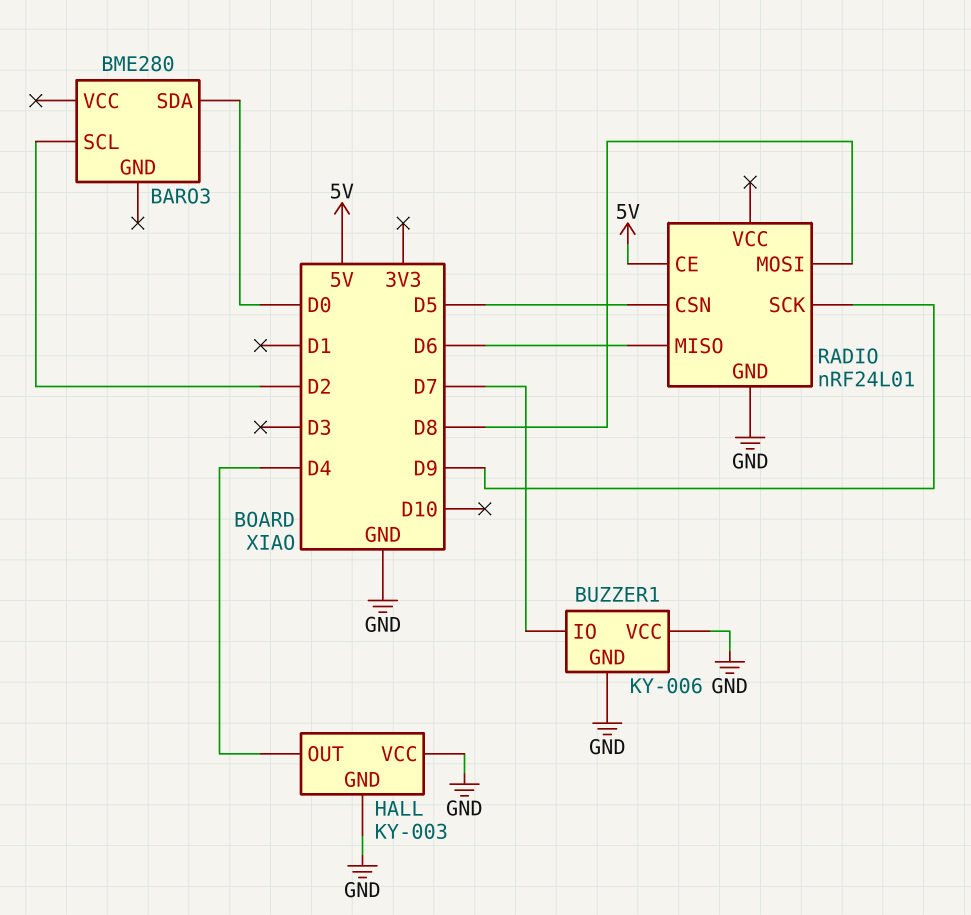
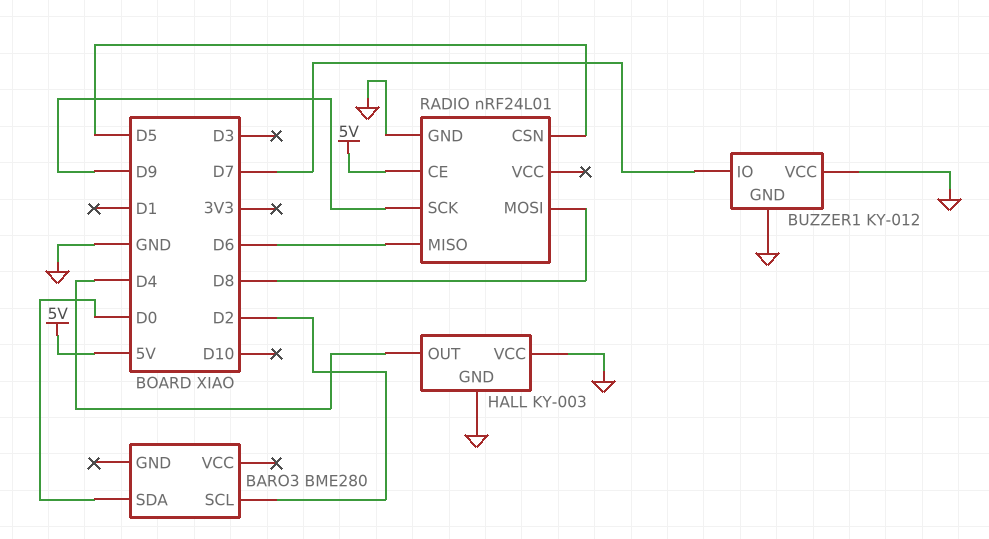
BUZZER1: KY-006 -> KY-012

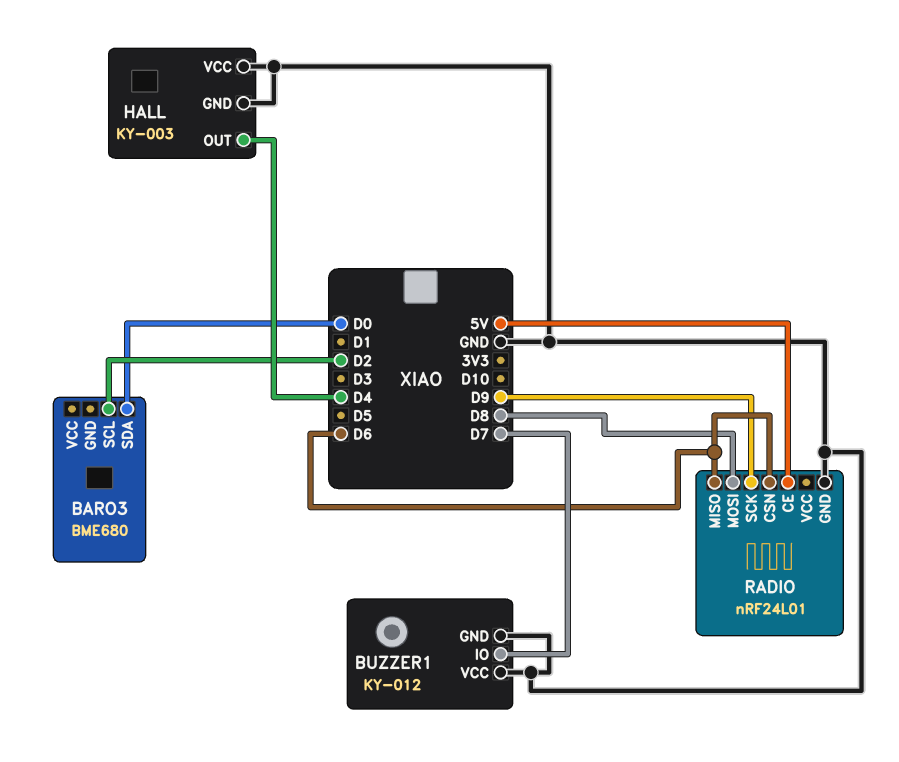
BARO3: BME280 -> BME680
RADIO pin CSN: D5 -> D6

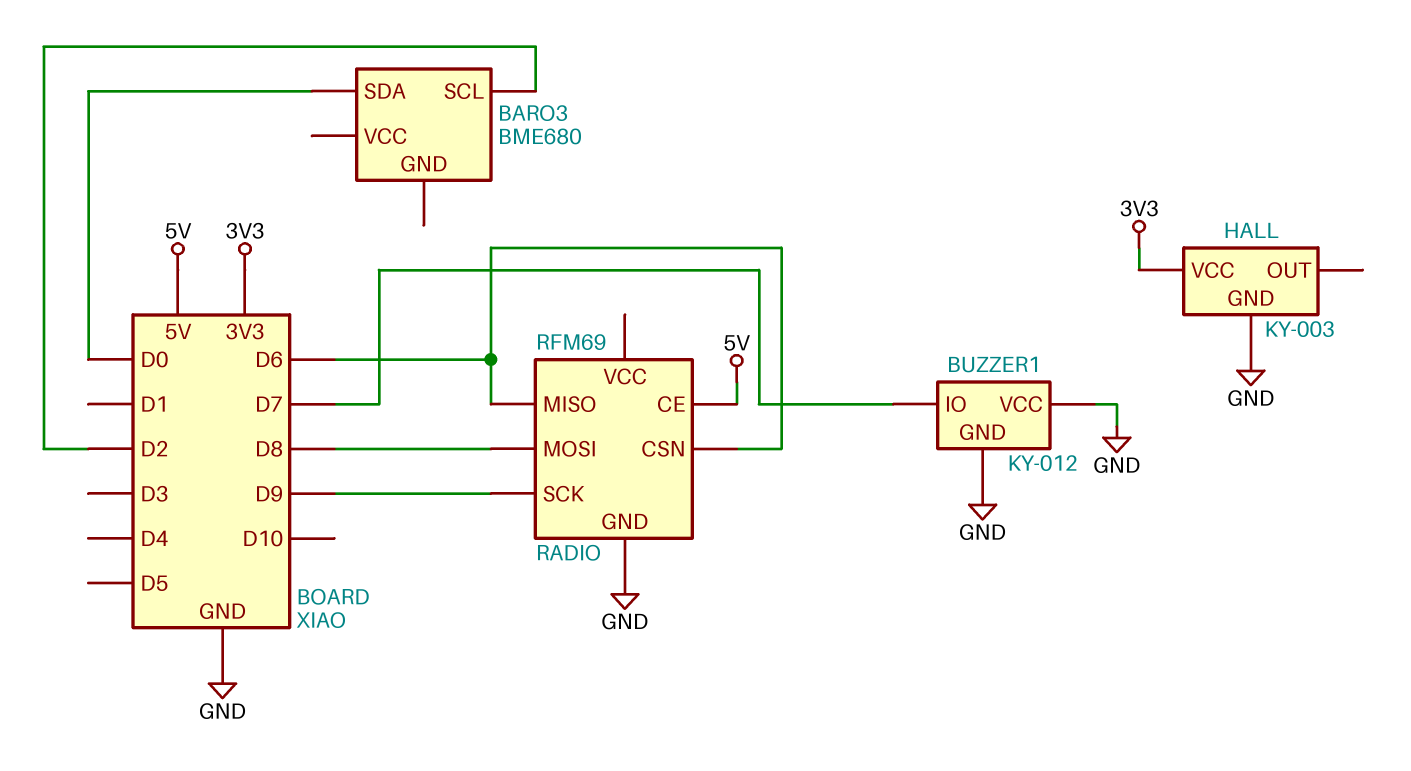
HALL pin OUT: D4 -> none
HALL pin VCC: GND -> 3V3
RADIO: nRF24L01 -> RFM69

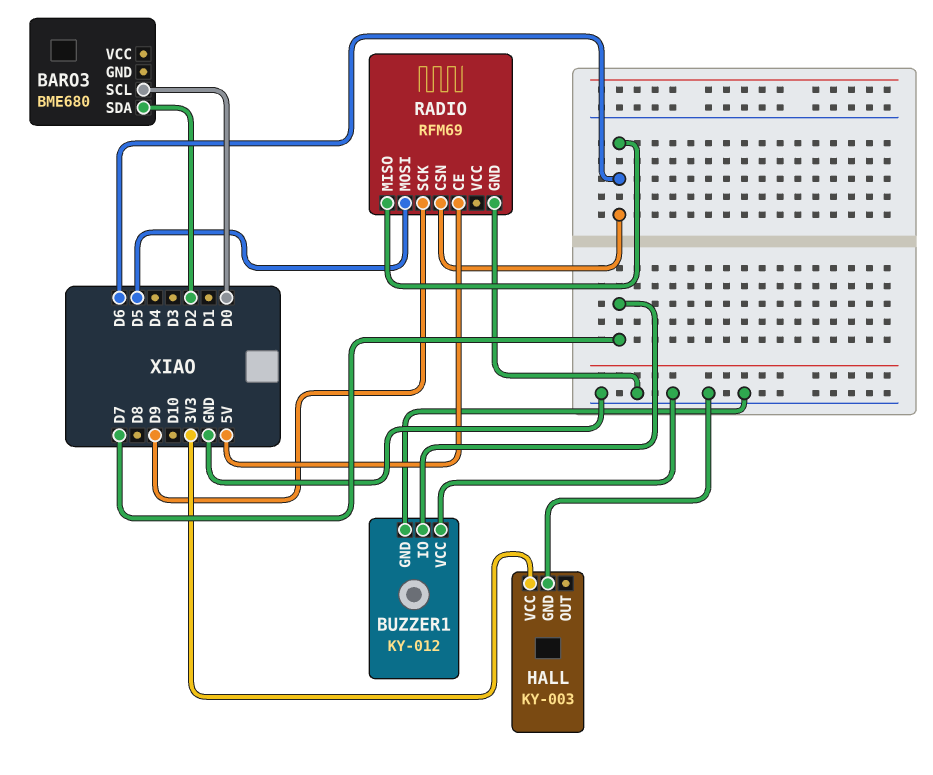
BARO3 pin SCL: D2 -> D0
BARO3 pin SDA: D0 -> D2
RADIO pin MOSI: D8 -> D5

